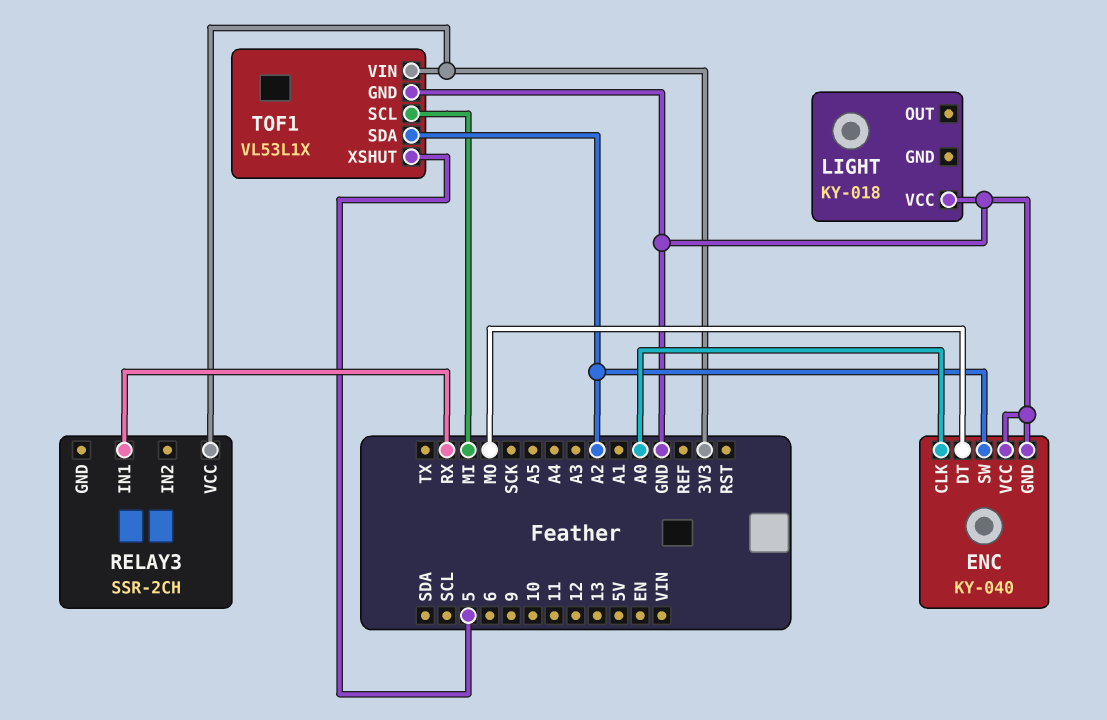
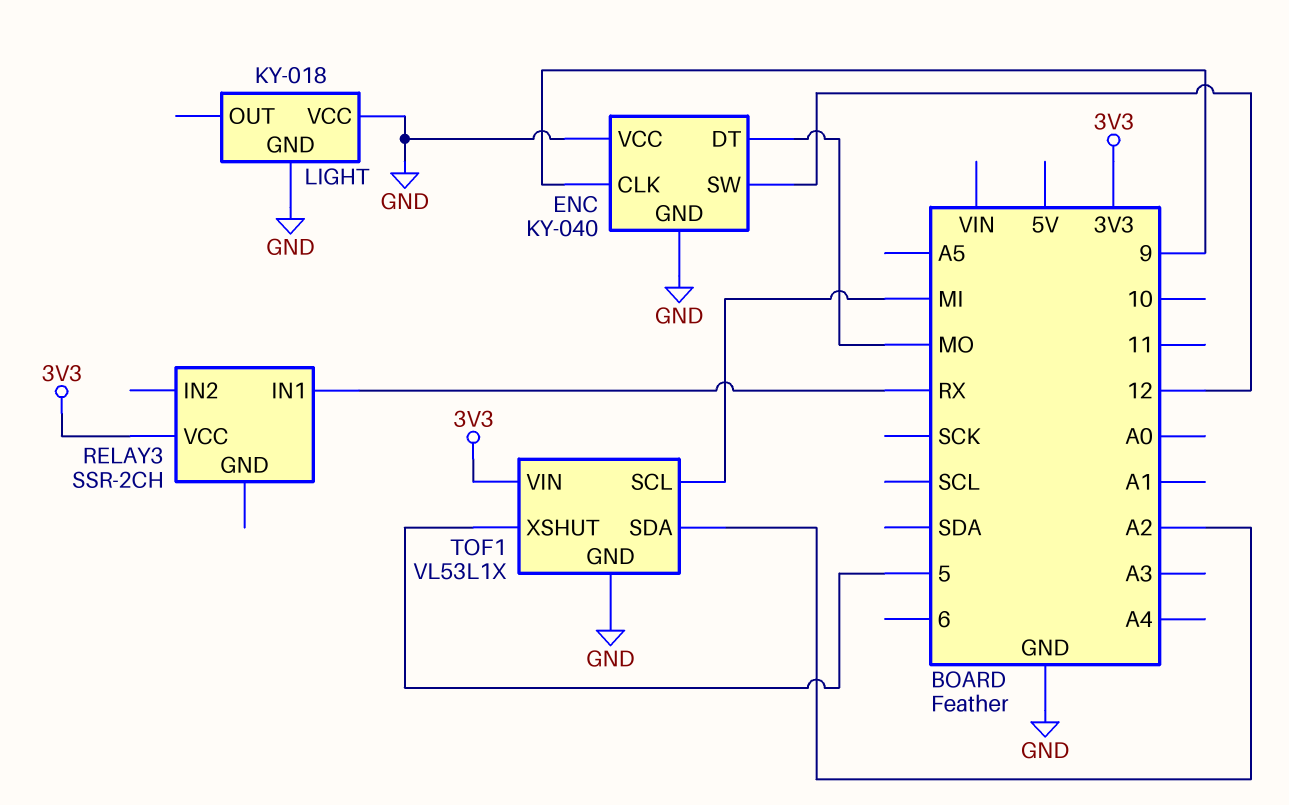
ENC pin CLK: A0 -> 9
ENC pin SW: A2 -> 12
LIGHT pin GND: none -> GND

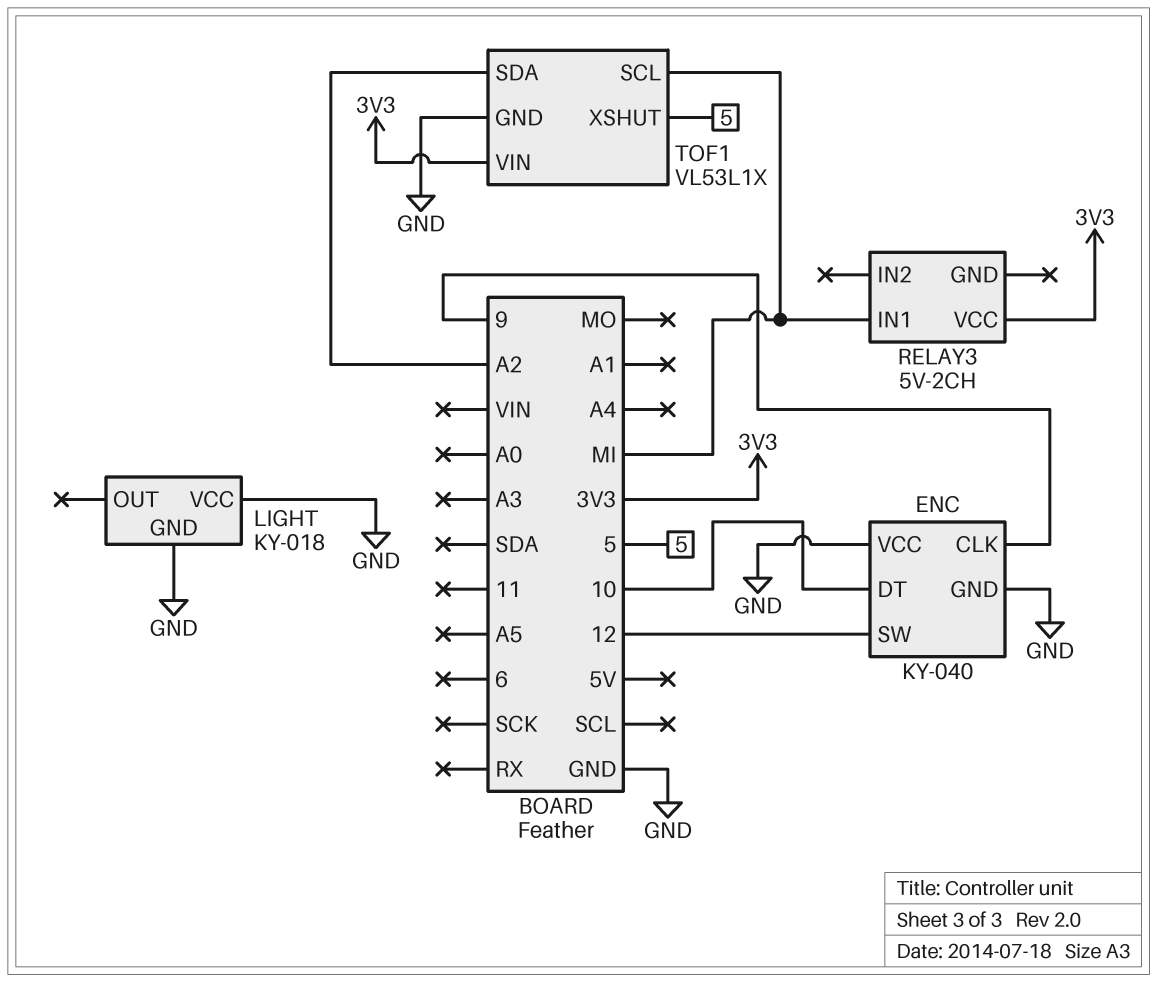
ENC pin DT: MO -> 10
RELAY3: SSR-2CH -> 5V-2CH
RELAY3 pin IN1: RX -> MI

